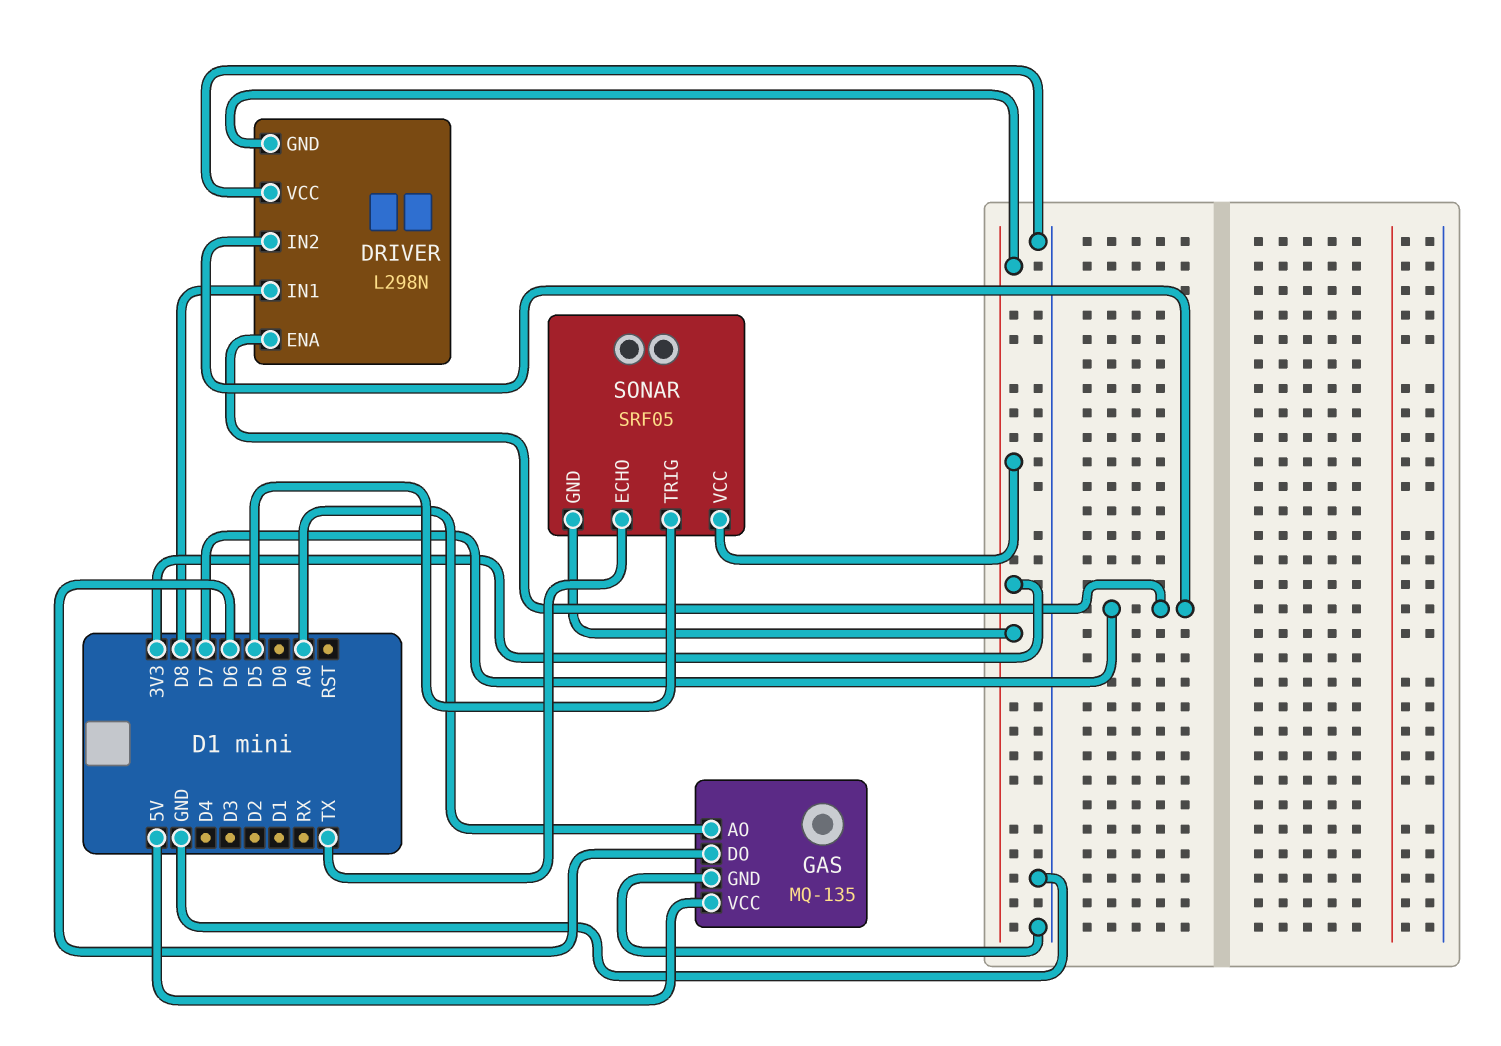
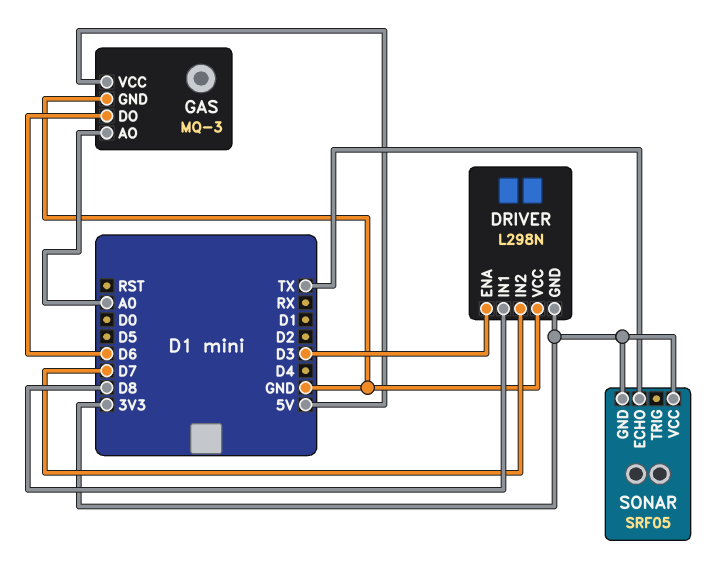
DRIVER pin ENA: D7 -> D3
GAS: MQ-135 -> MQ-3
SONAR pin TRIG: D5 -> none

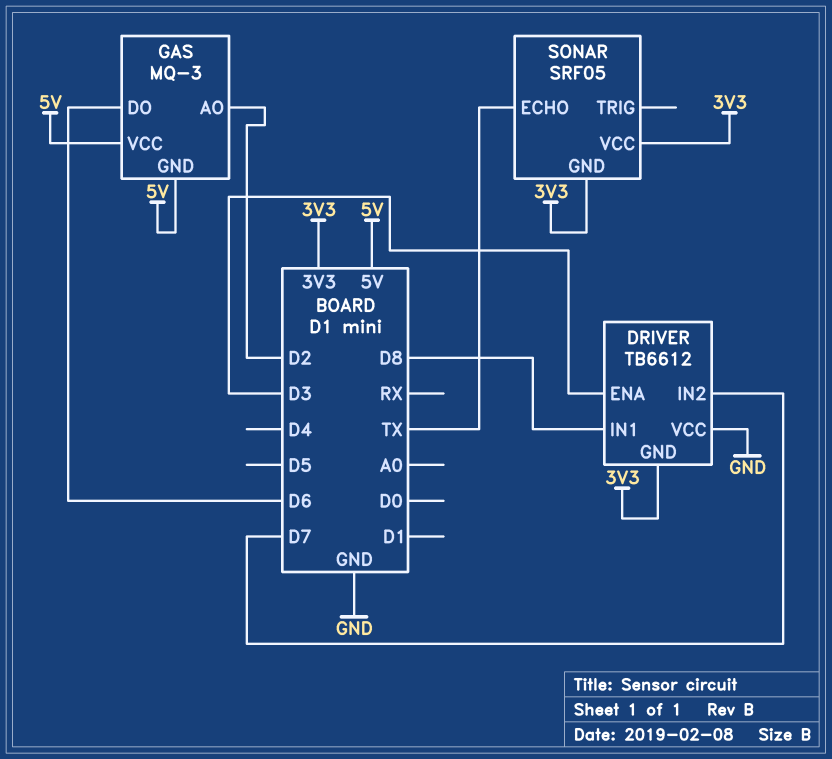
DRIVER: L298N -> TB6612
GAS pin AO: A0 -> D2
GAS pin GND: GND -> 5V

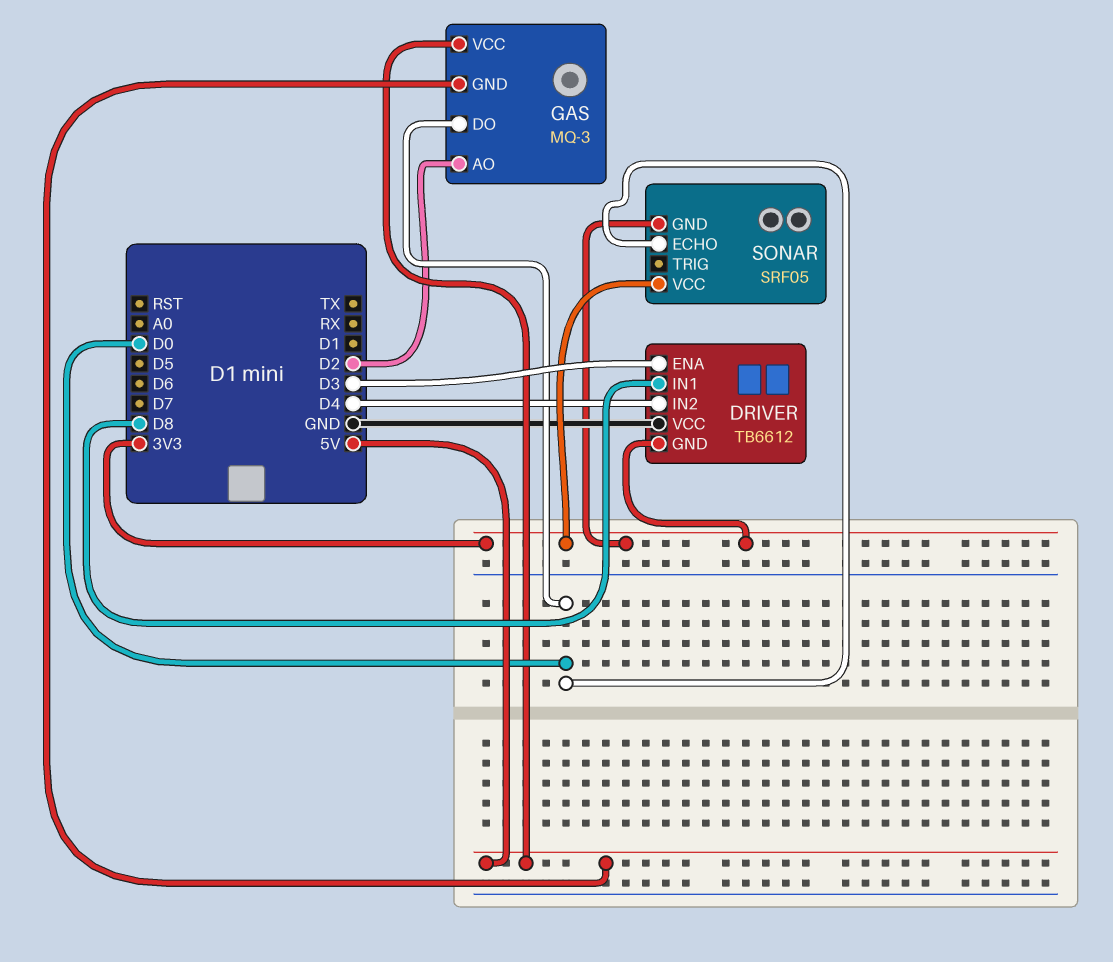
DRIVER pin IN2: D7 -> D4
GAS pin DO: D6 -> D0
SONAR pin ECHO: TX -> D0

